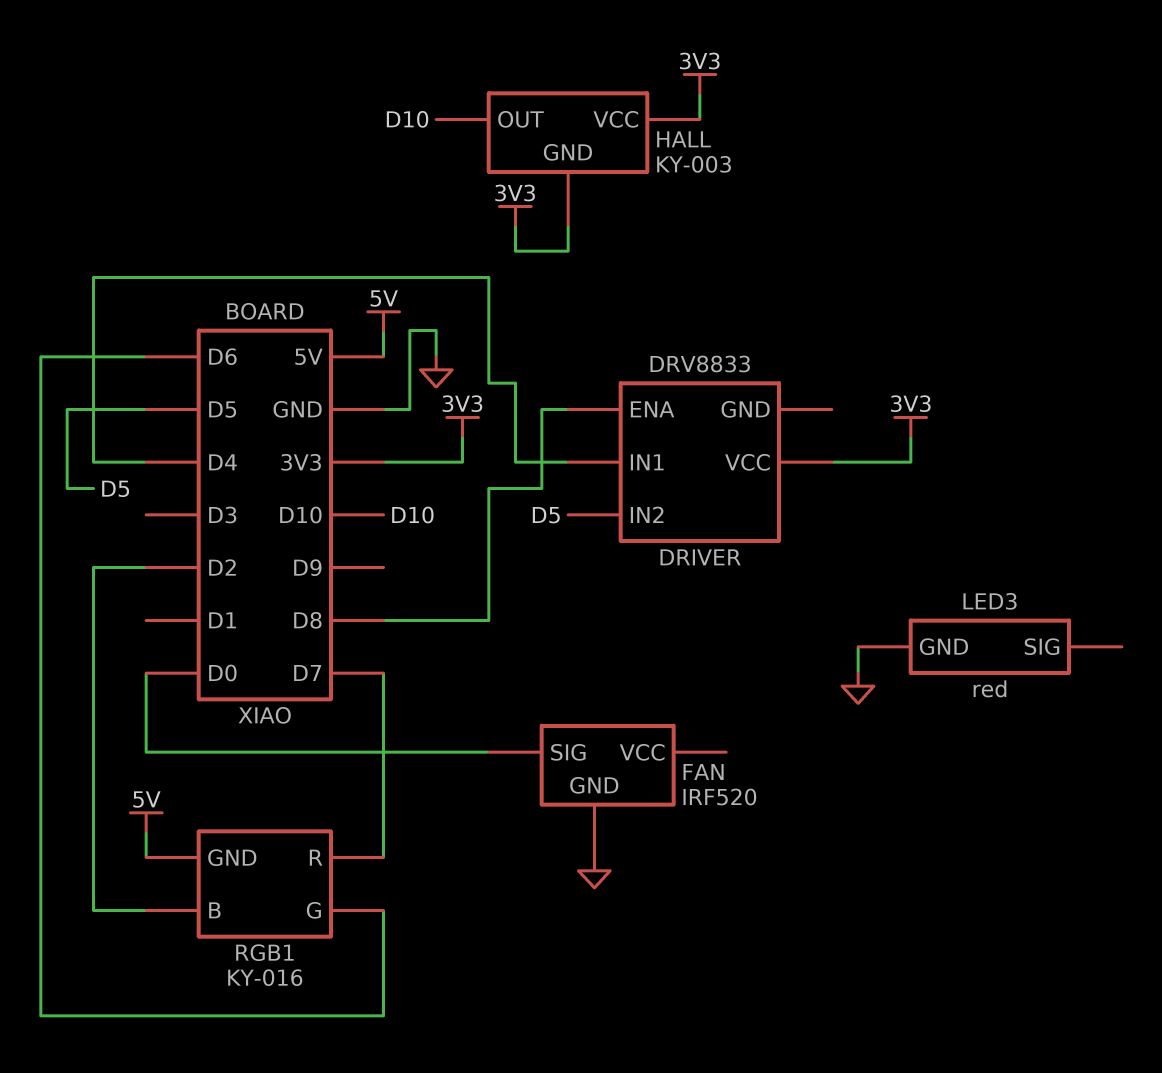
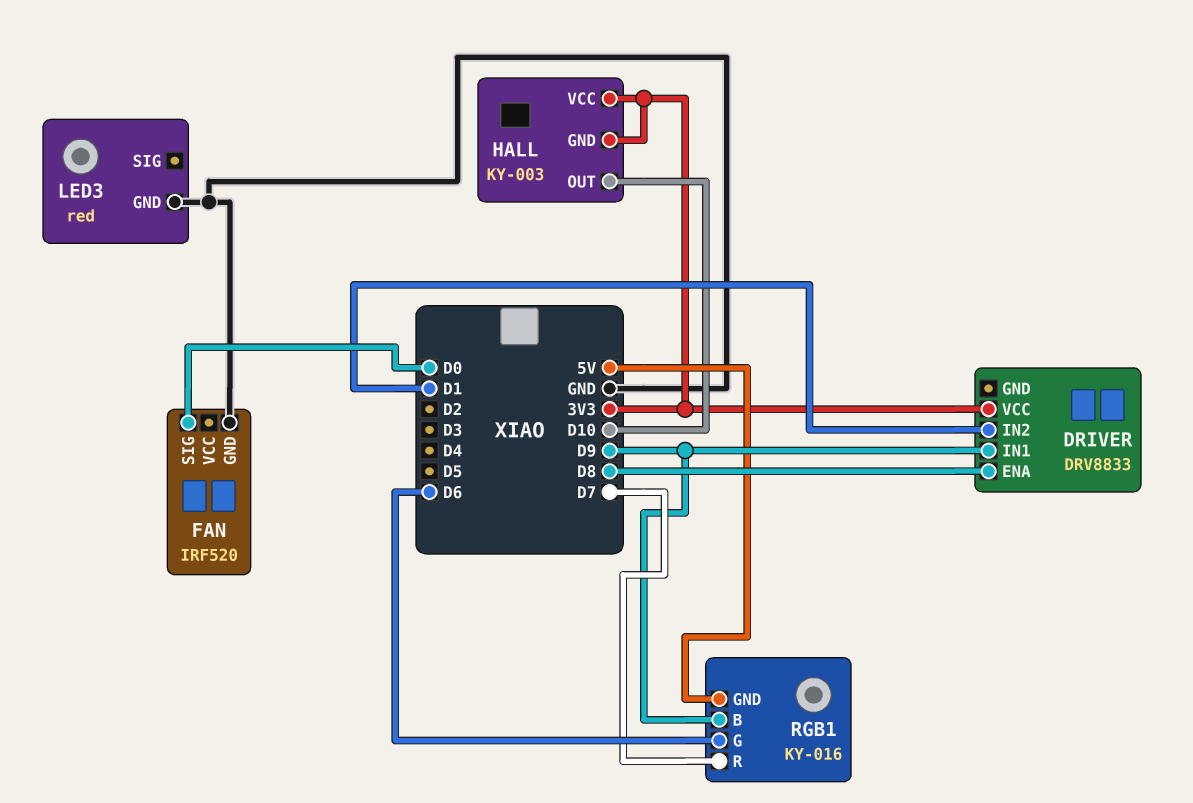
DRIVER pin IN1: D4 -> D9
DRIVER pin IN2: D5 -> D1
RGB1 pin B: D2 -> D9

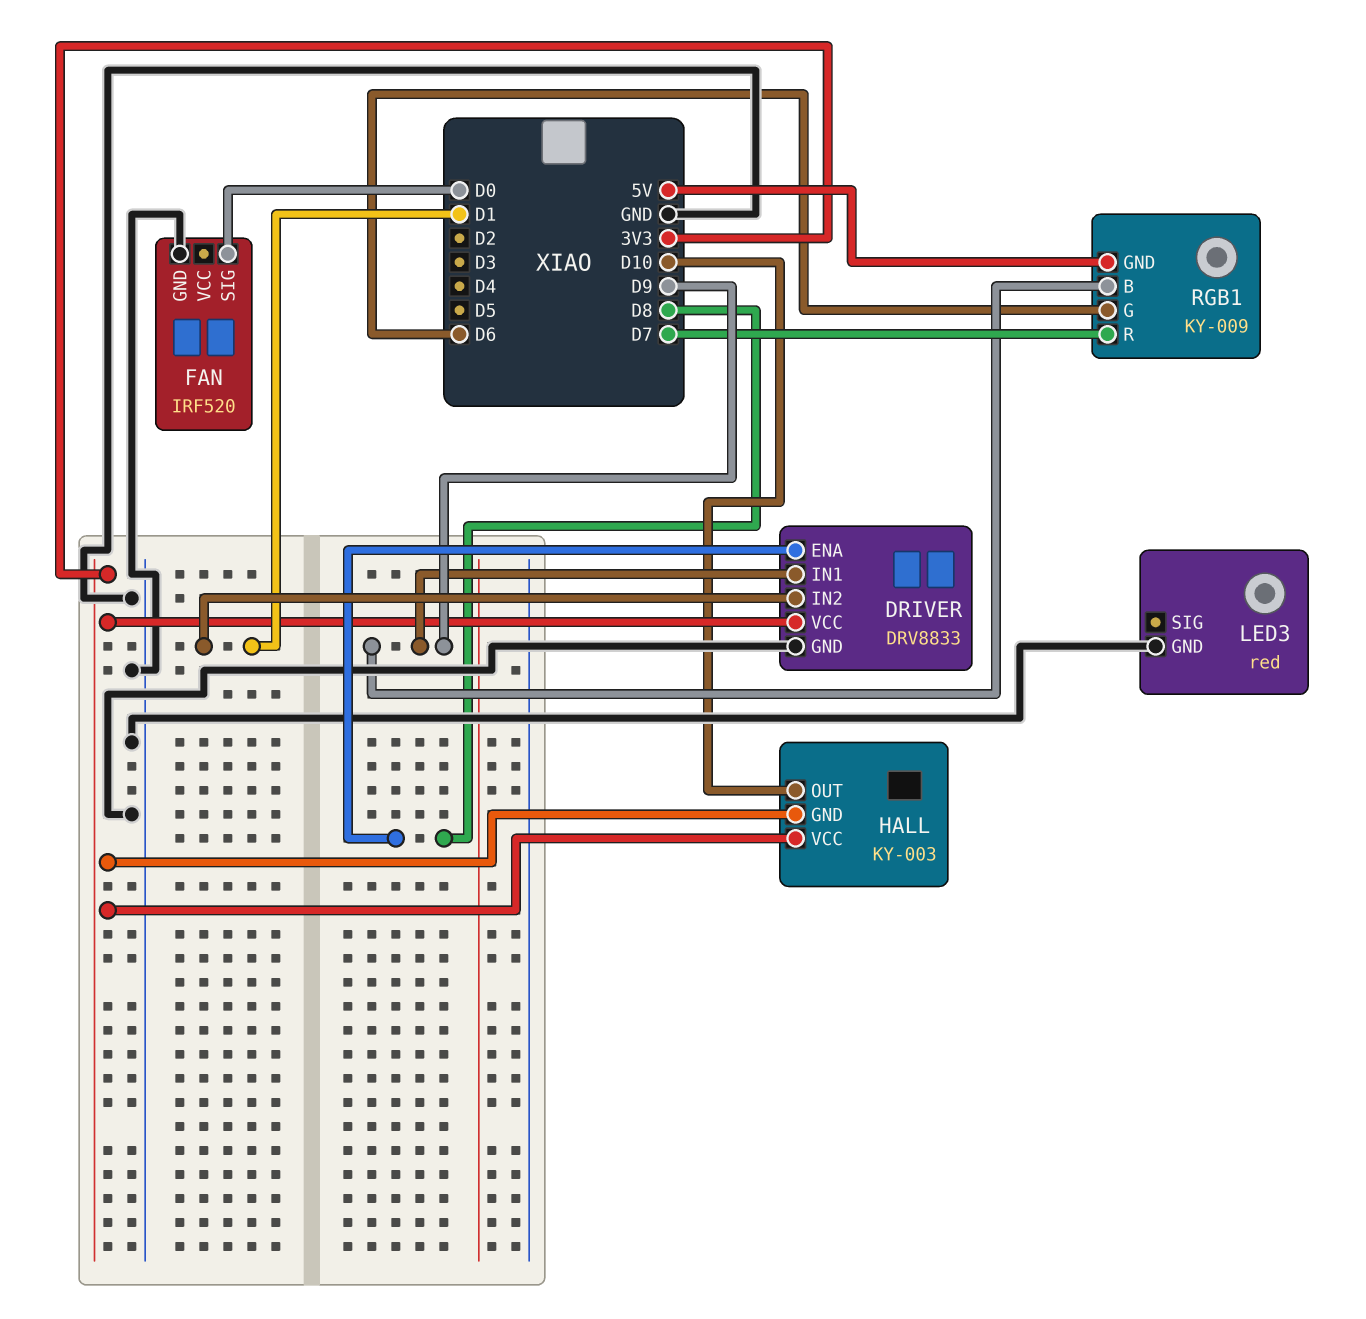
DRIVER pin GND: none -> GND
RGB1: KY-016 -> KY-009

